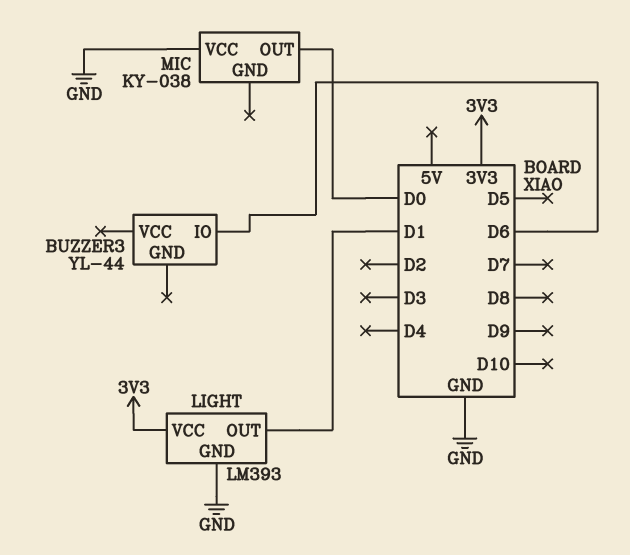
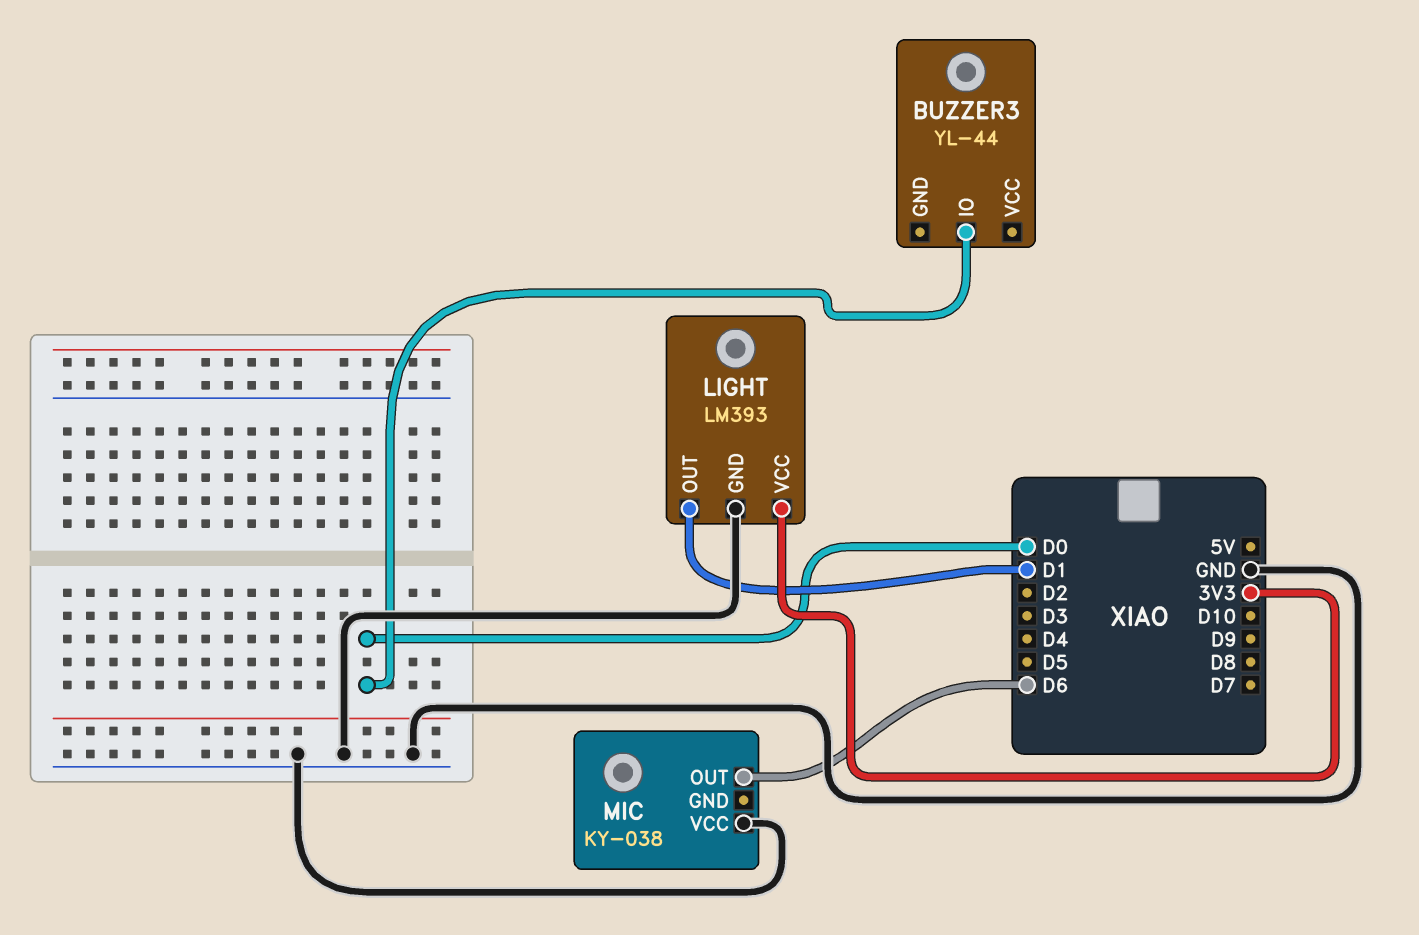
BUZZER3 pin IO: D6 -> D0
MIC pin OUT: D0 -> D6

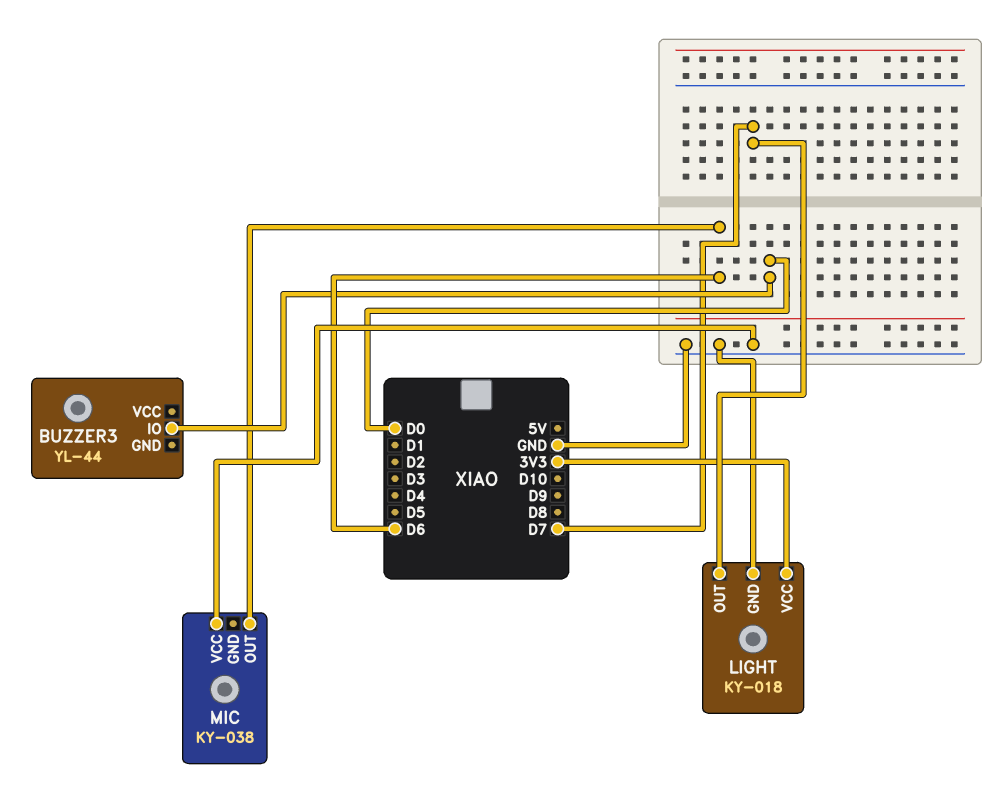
LIGHT: LM393 -> KY-018
LIGHT pin OUT: D1 -> D7

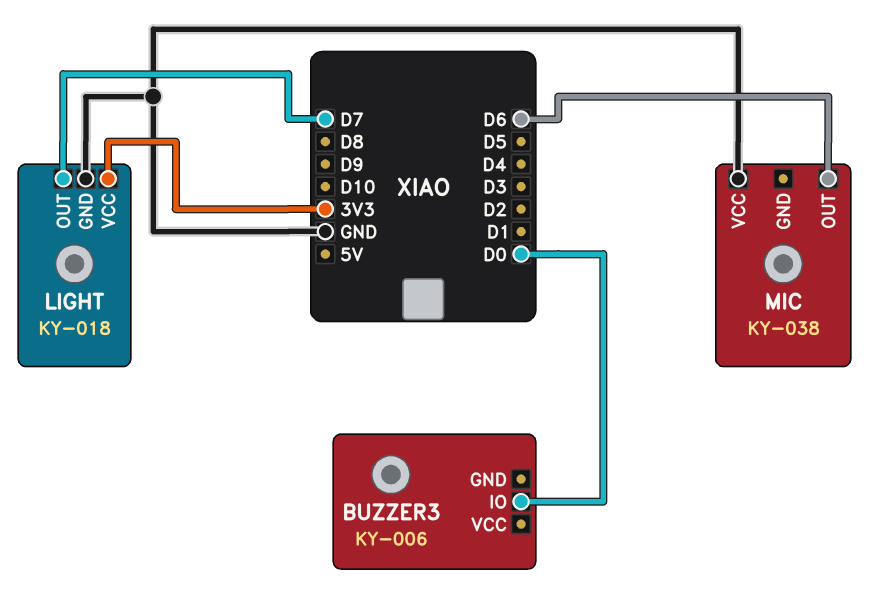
BUZZER3: YL-44 -> KY-006

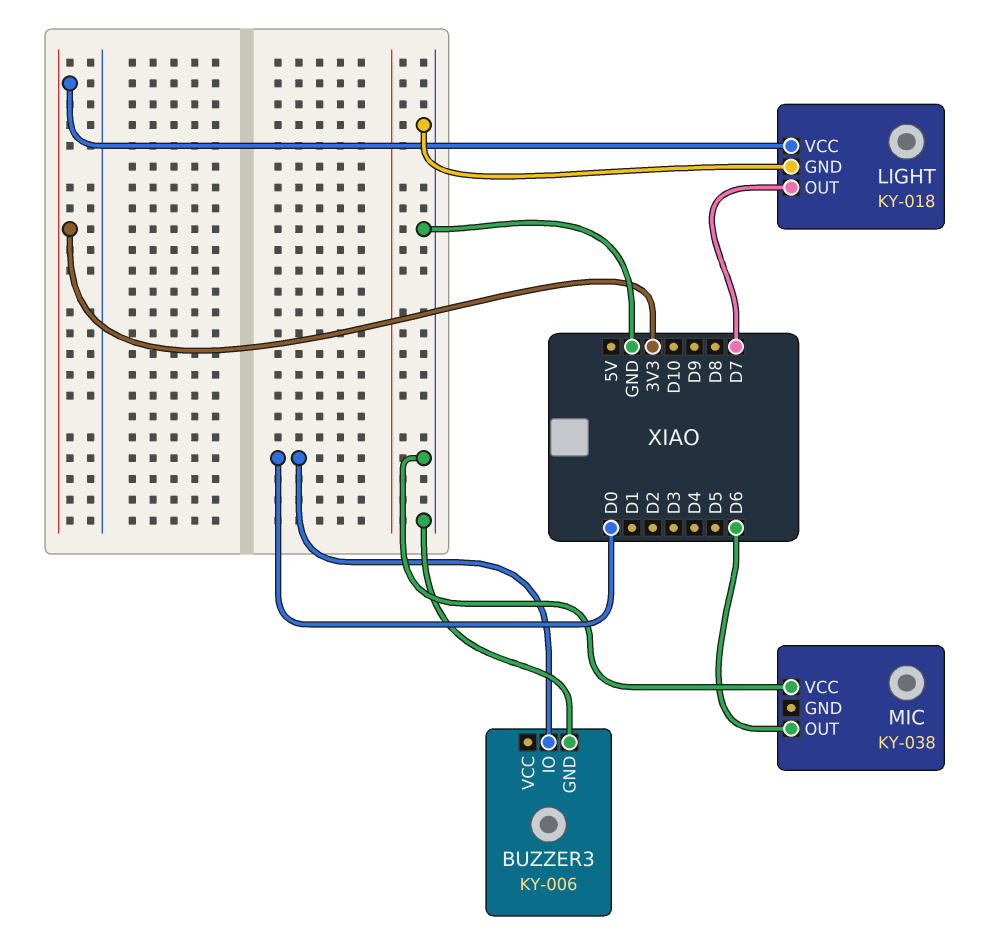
BUZZER3 pin GND: none -> GND

